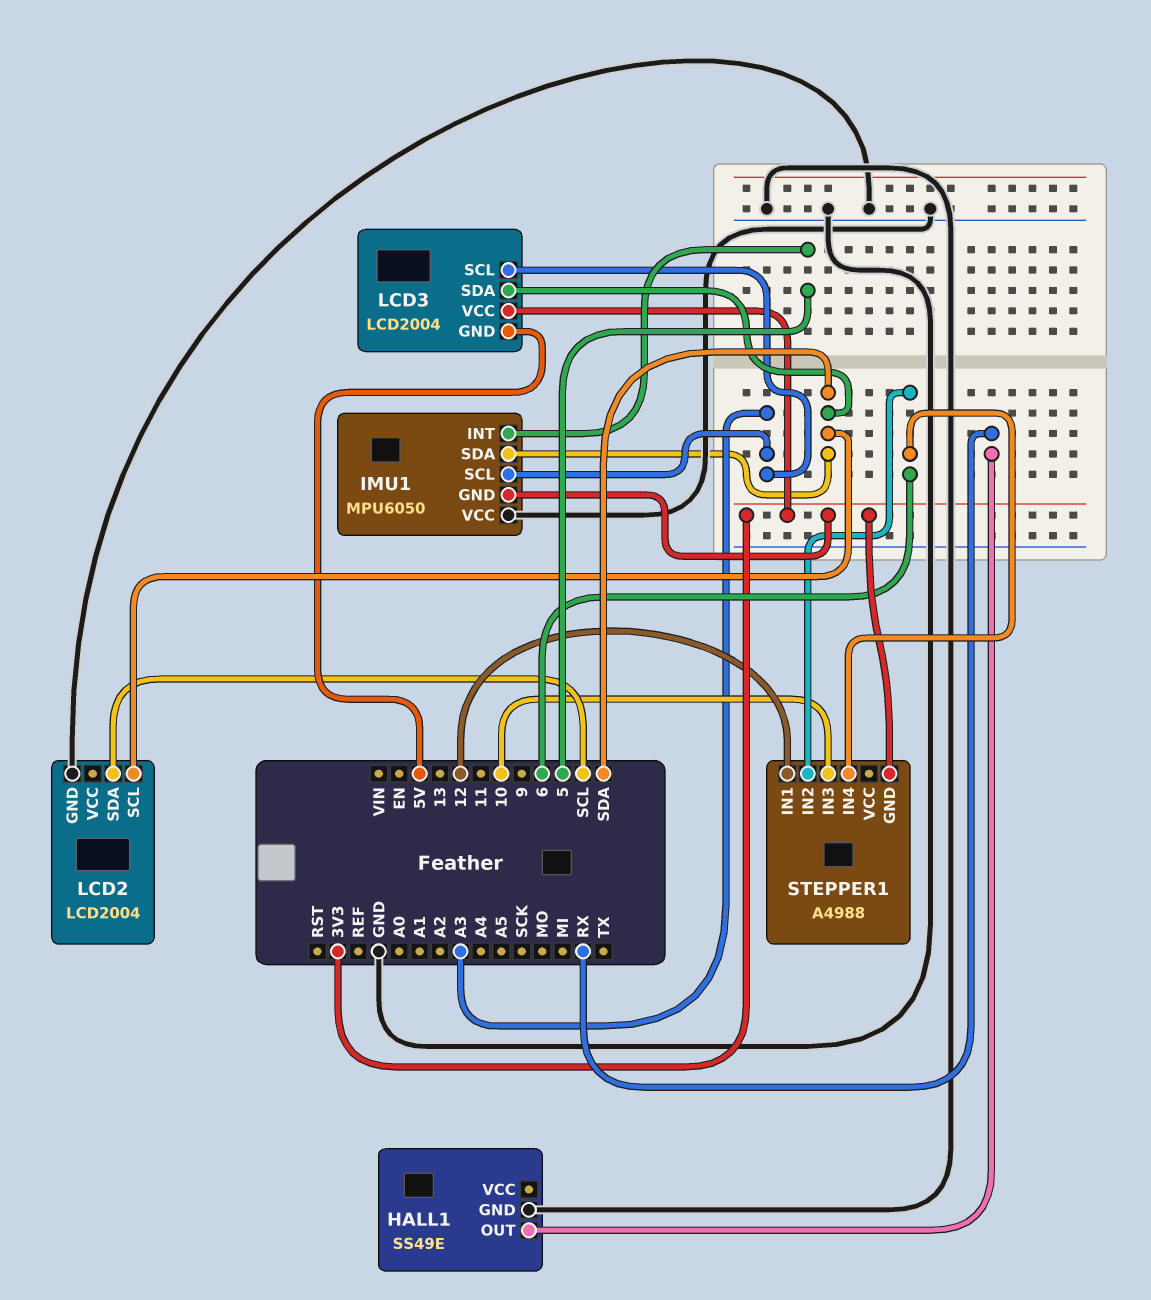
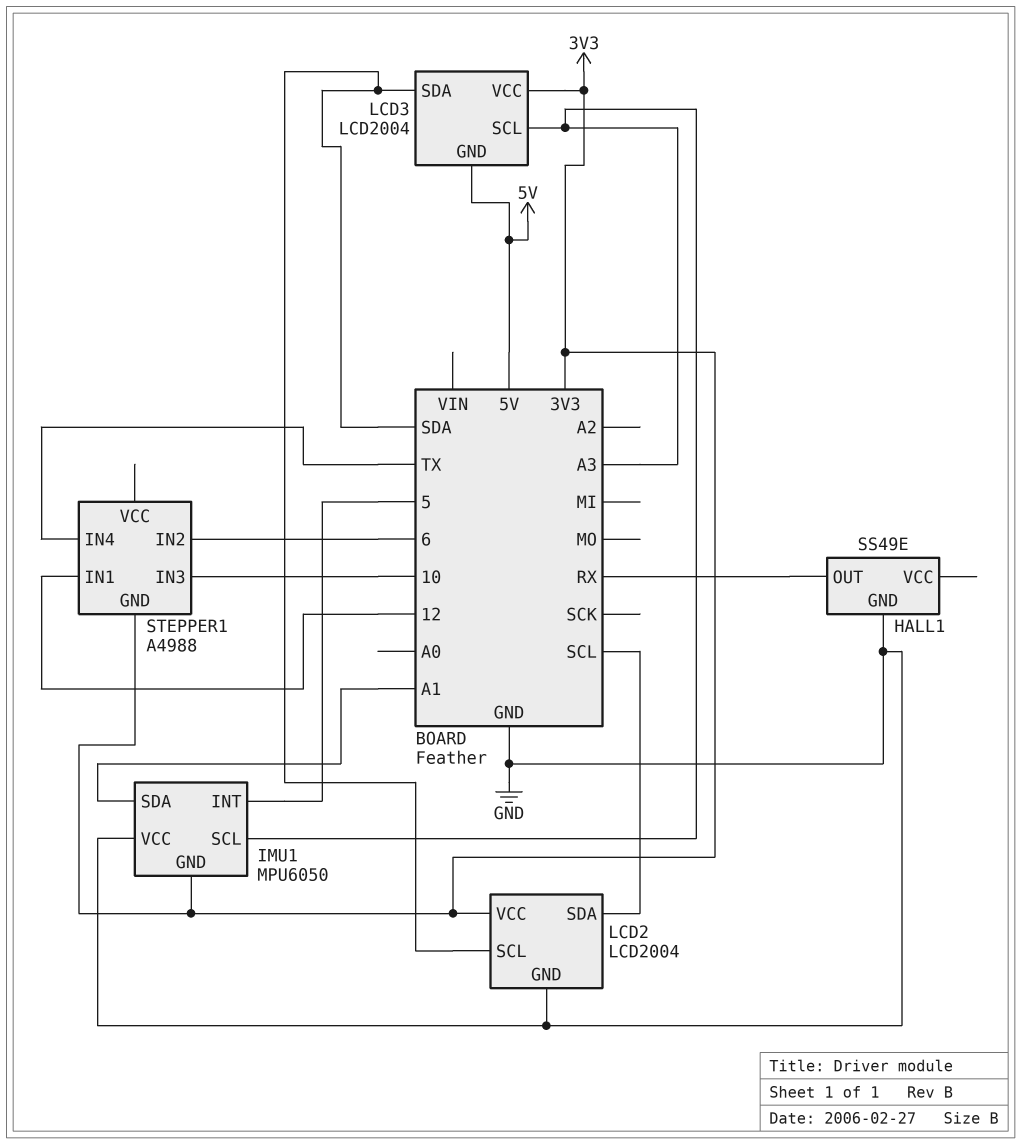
IMU1 pin SDA: SDA -> A1
LCD2 pin VCC: none -> 3V3
STEPPER1 pin IN4: 6 -> TX

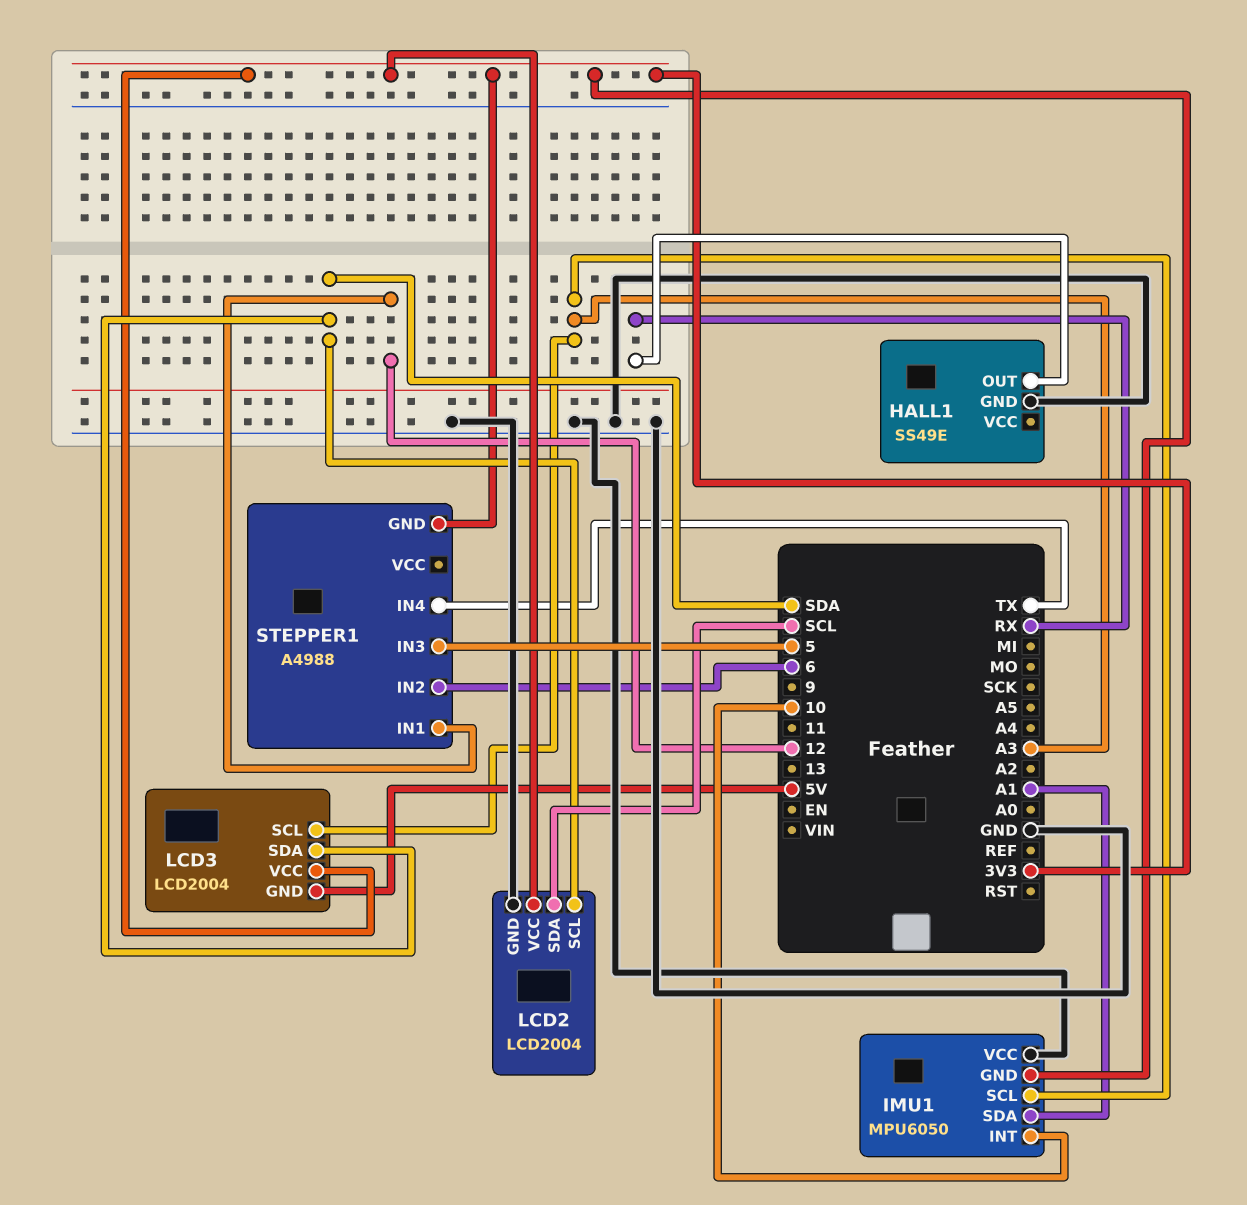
IMU1 pin INT: 5 -> 10
STEPPER1 pin IN3: 10 -> 5

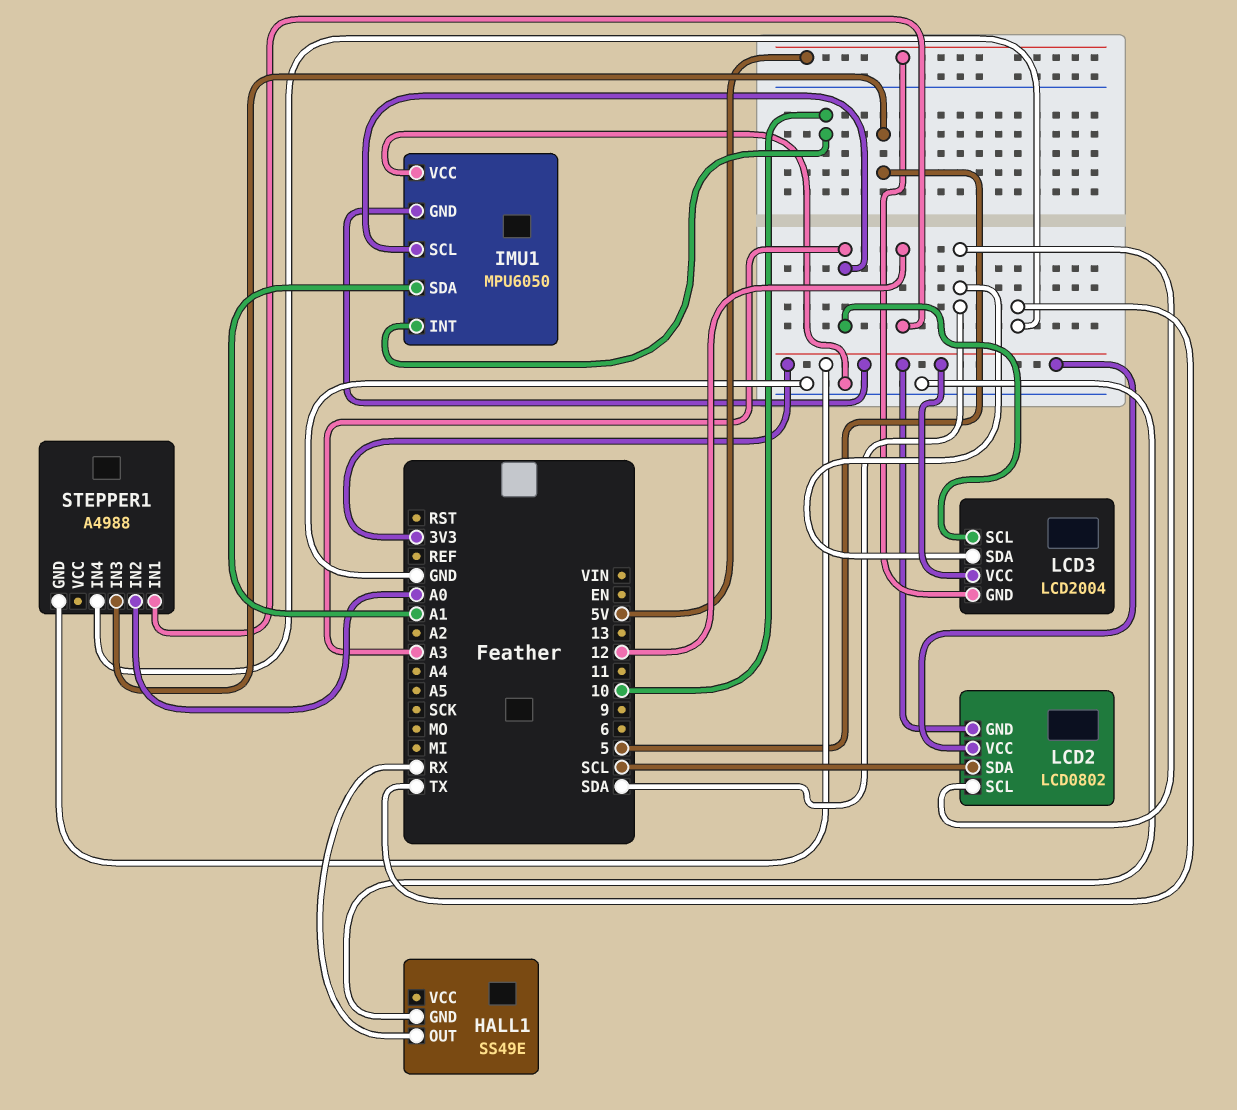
LCD2: LCD2004 -> LCD0802
LCD2 pin GND: GND -> 3V3
STEPPER1 pin IN2: 6 -> A0

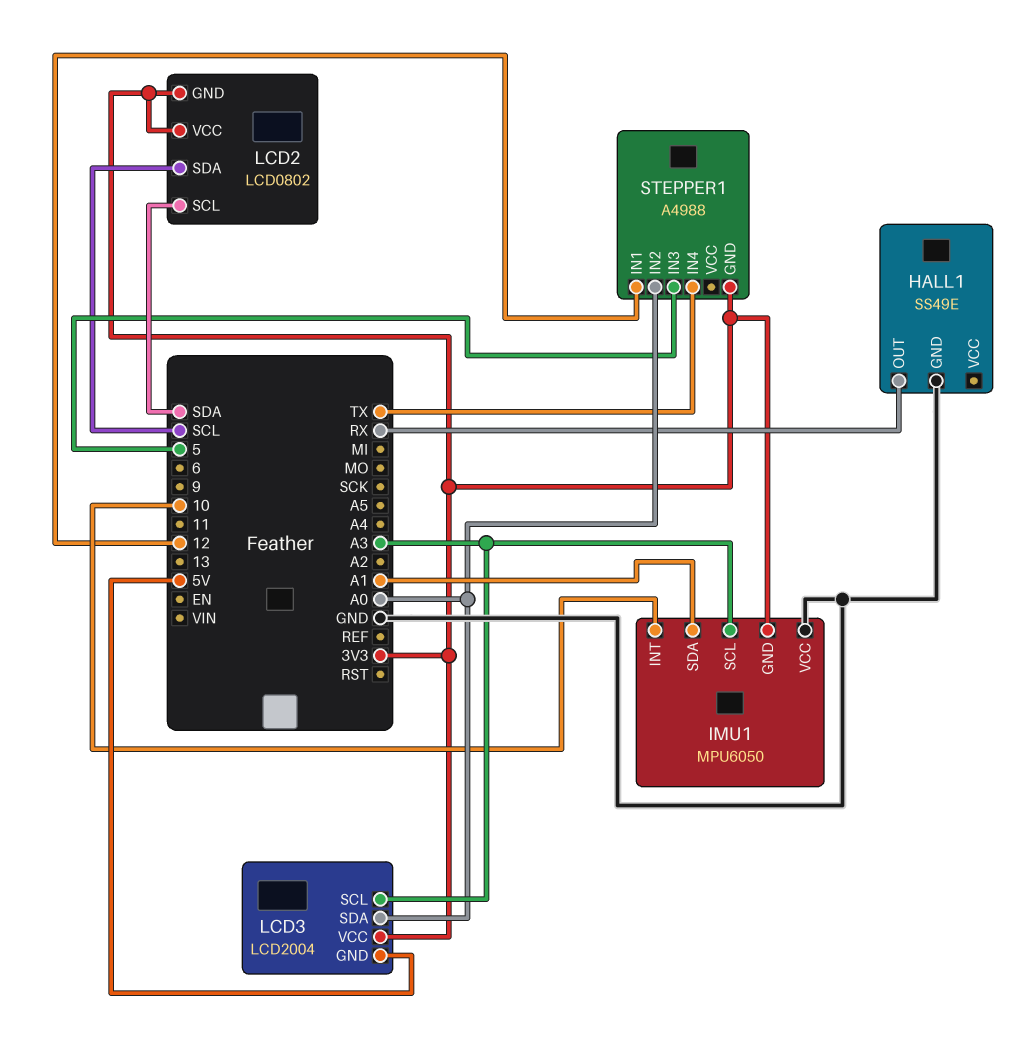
LCD3 pin SDA: SDA -> A0

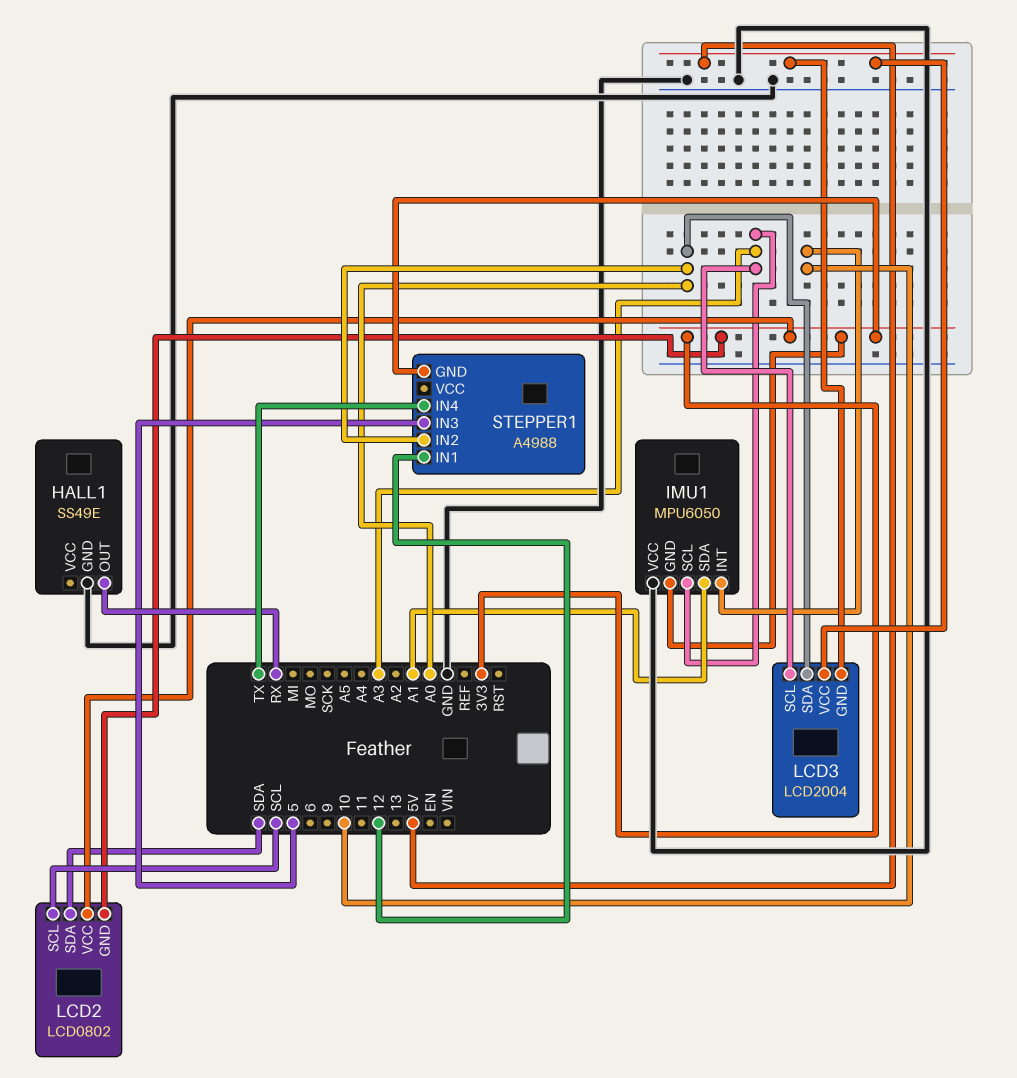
LCD2 pin SCL: SDA -> SCL
LCD2 pin SDA: SCL -> SDA
LCD3 pin VCC: 3V3 -> 5V

